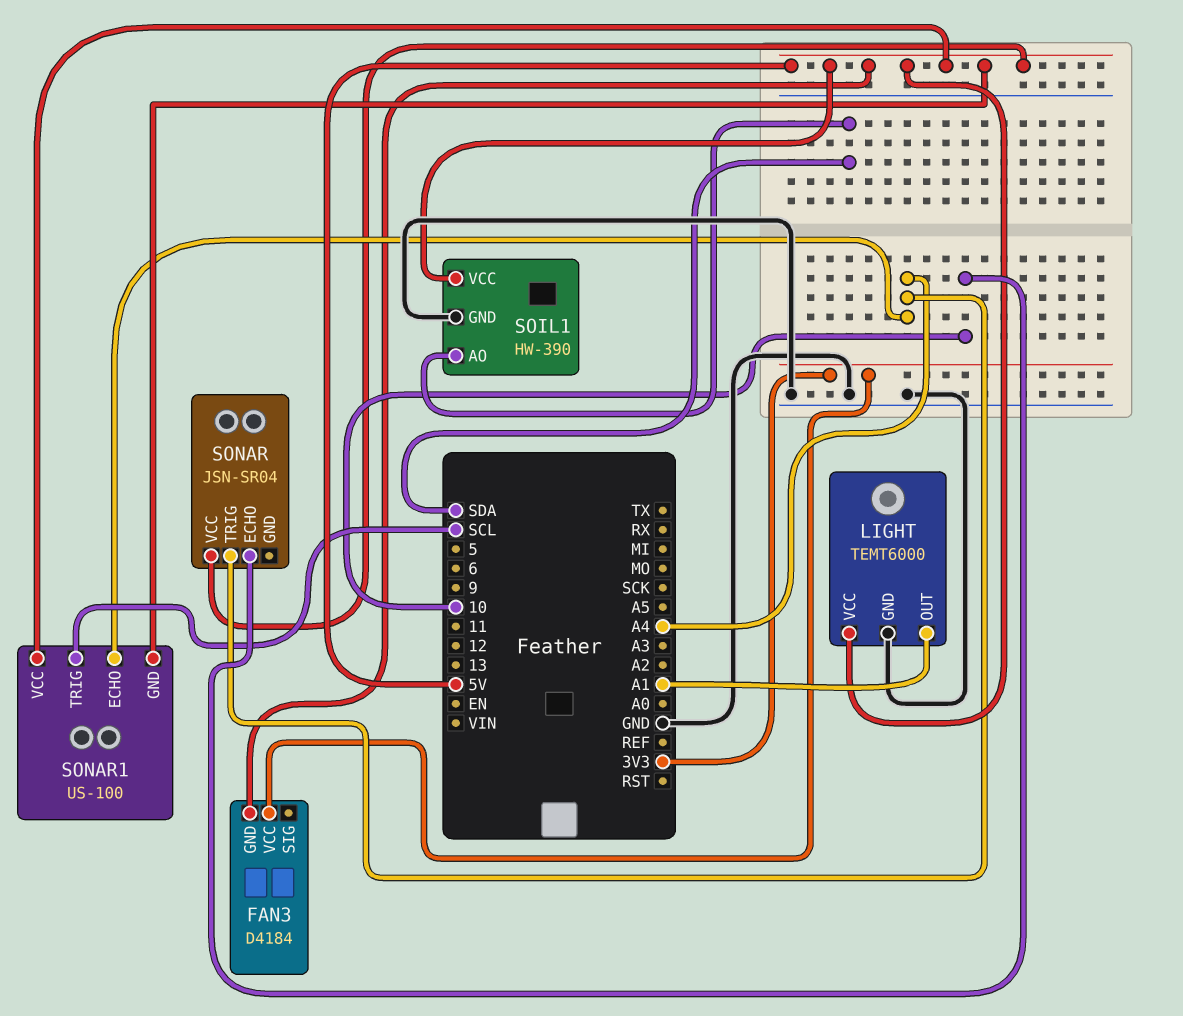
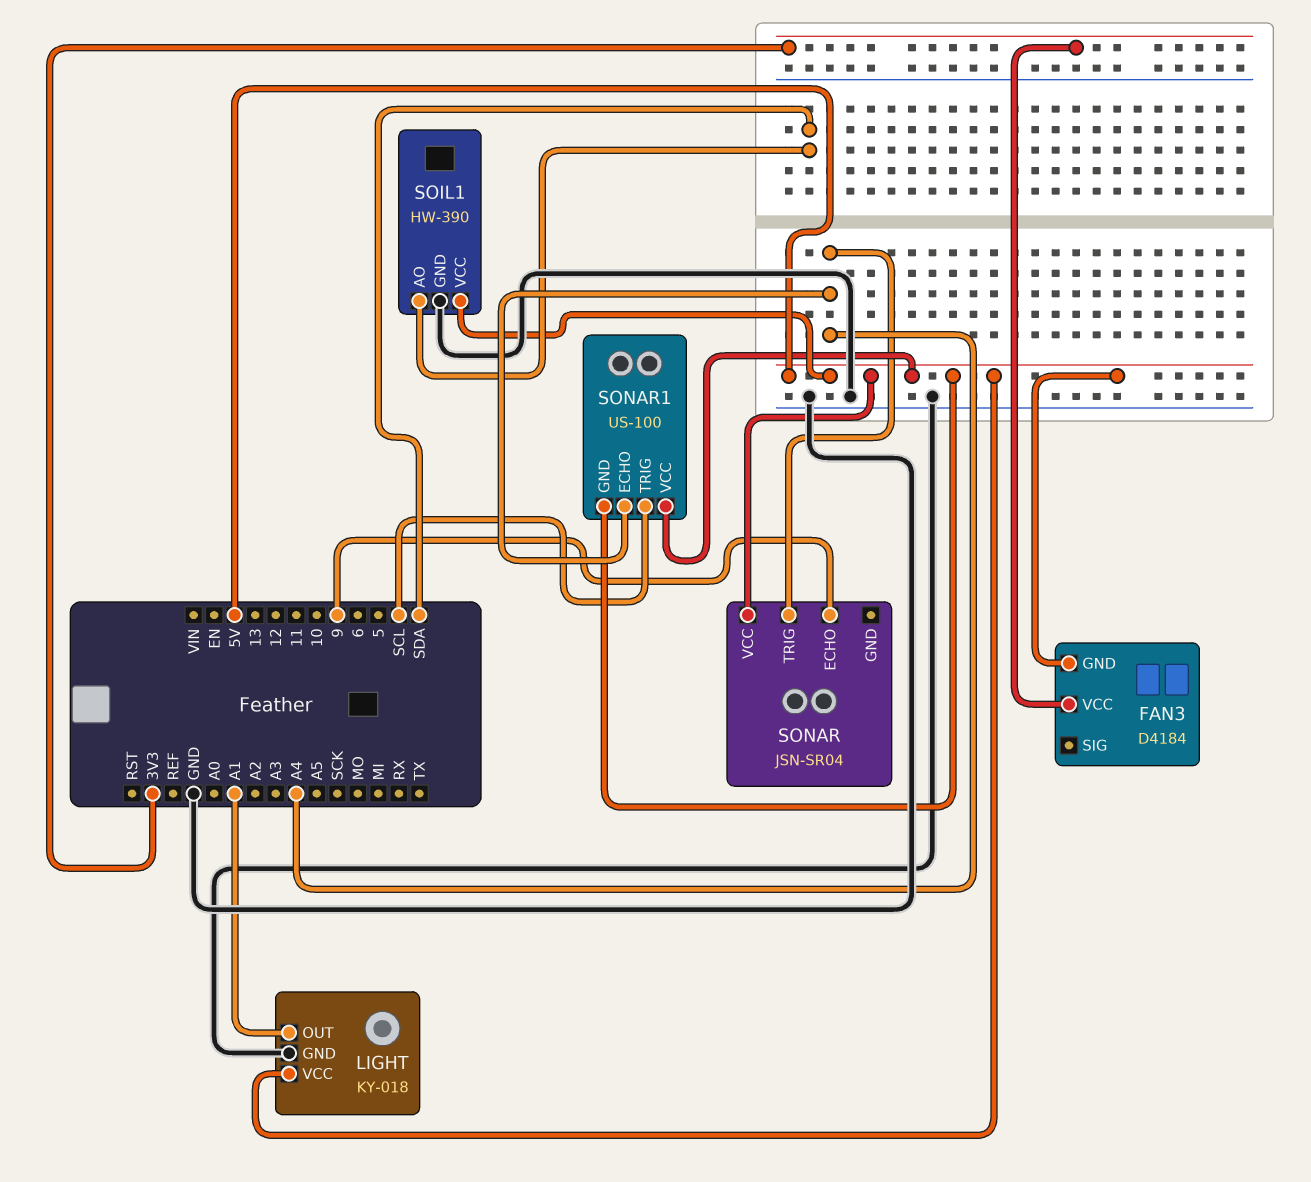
LIGHT: TEMT6000 -> KY-018
SONAR pin ECHO: 10 -> 9

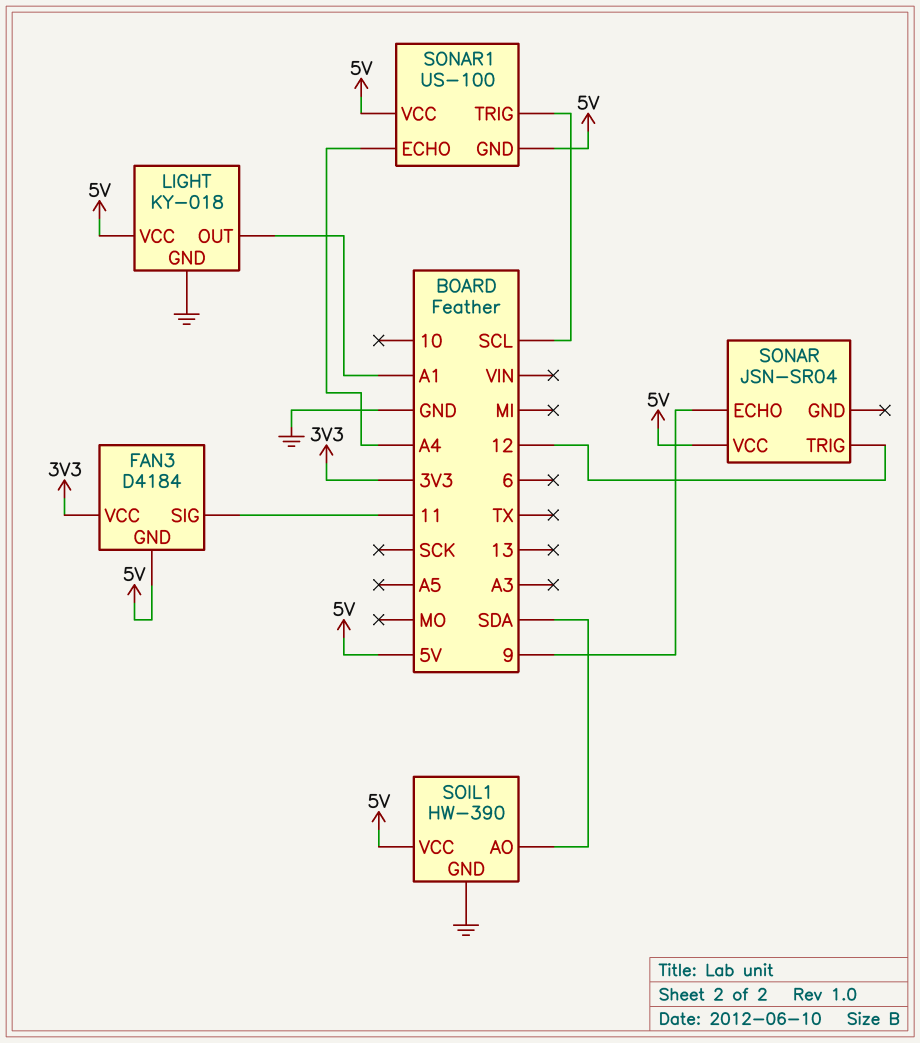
FAN3 pin SIG: none -> 11
SONAR pin TRIG: A4 -> 12

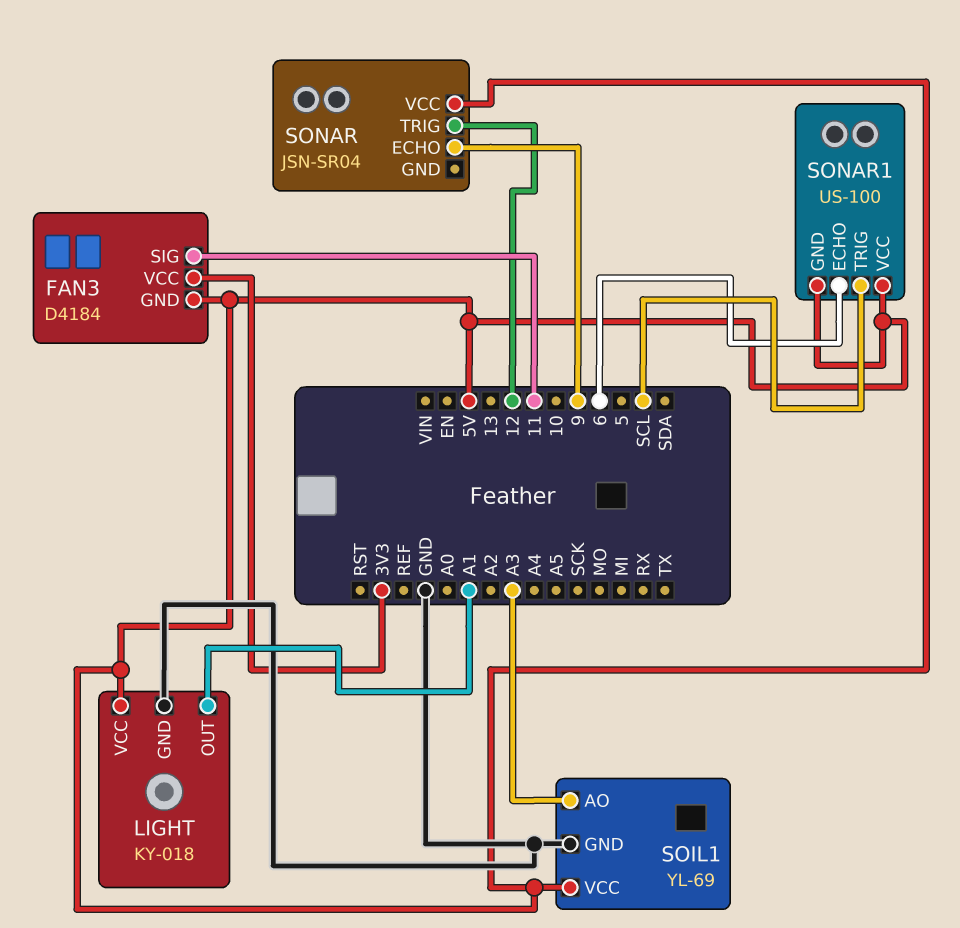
SOIL1: HW-390 -> YL-69
SOIL1 pin AO: SDA -> A3
SONAR1 pin ECHO: A4 -> 6

